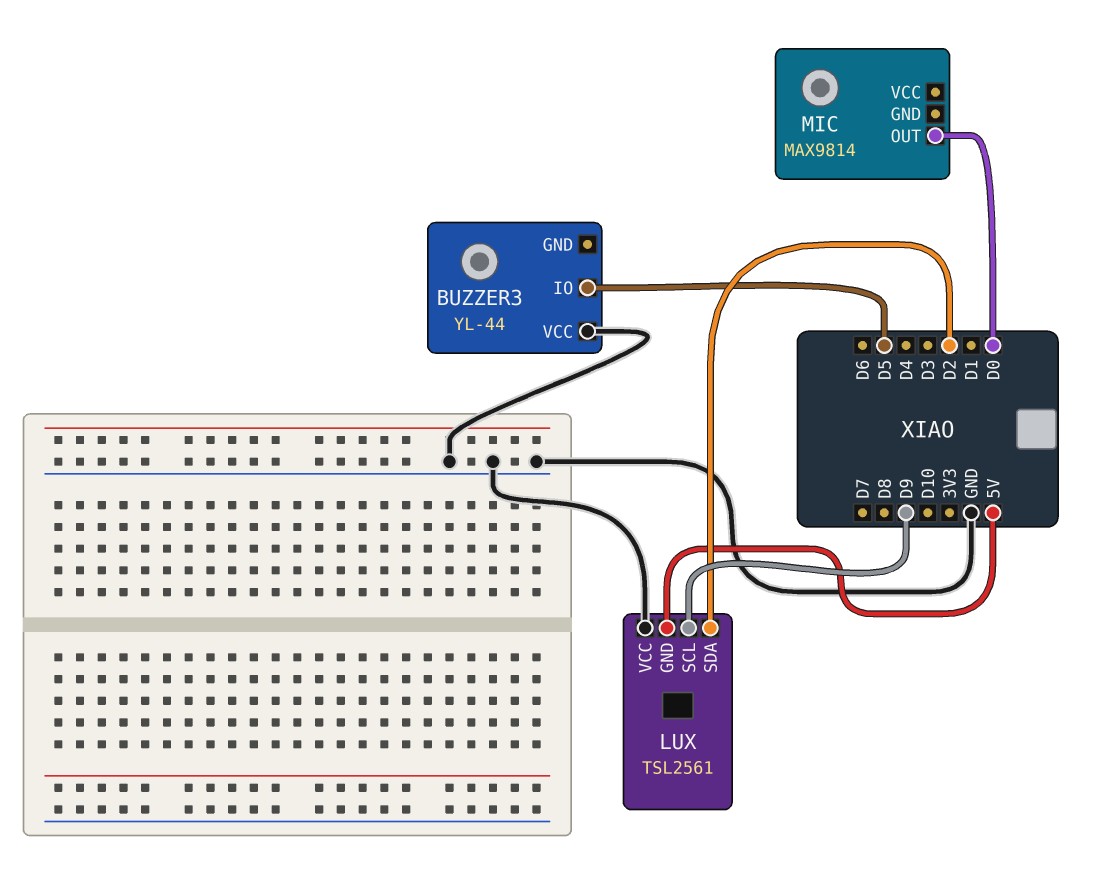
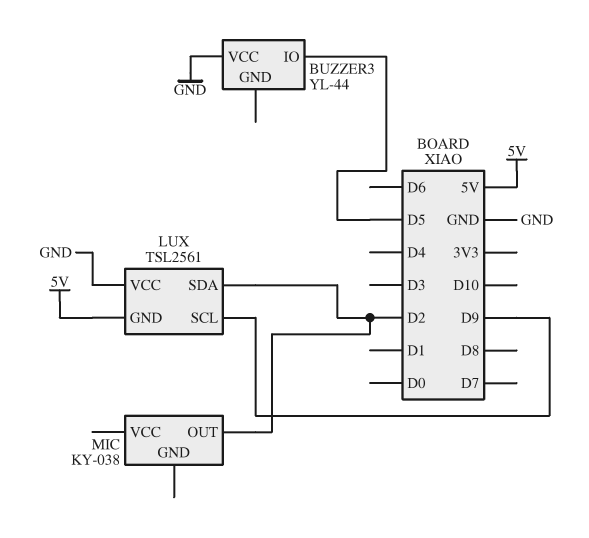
MIC: MAX9814 -> KY-038
MIC pin OUT: D0 -> D2

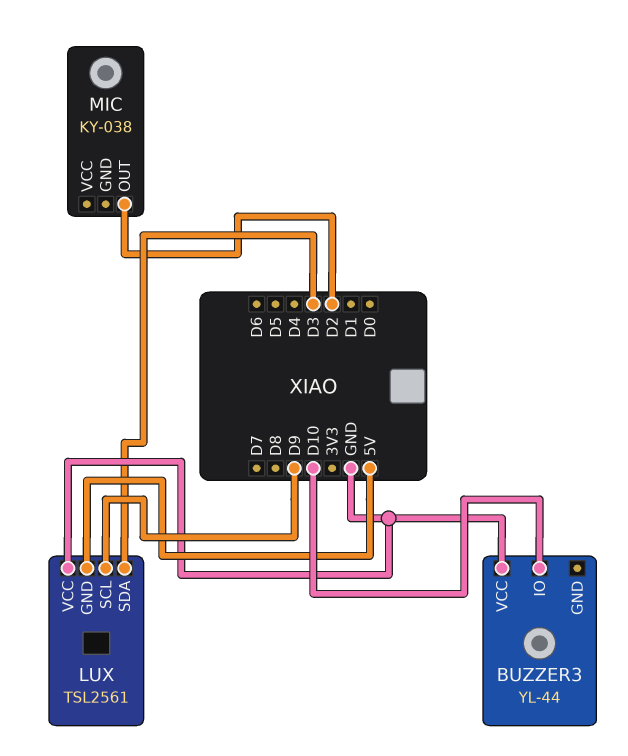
BUZZER3 pin IO: D5 -> D10
LUX pin SDA: D2 -> D3

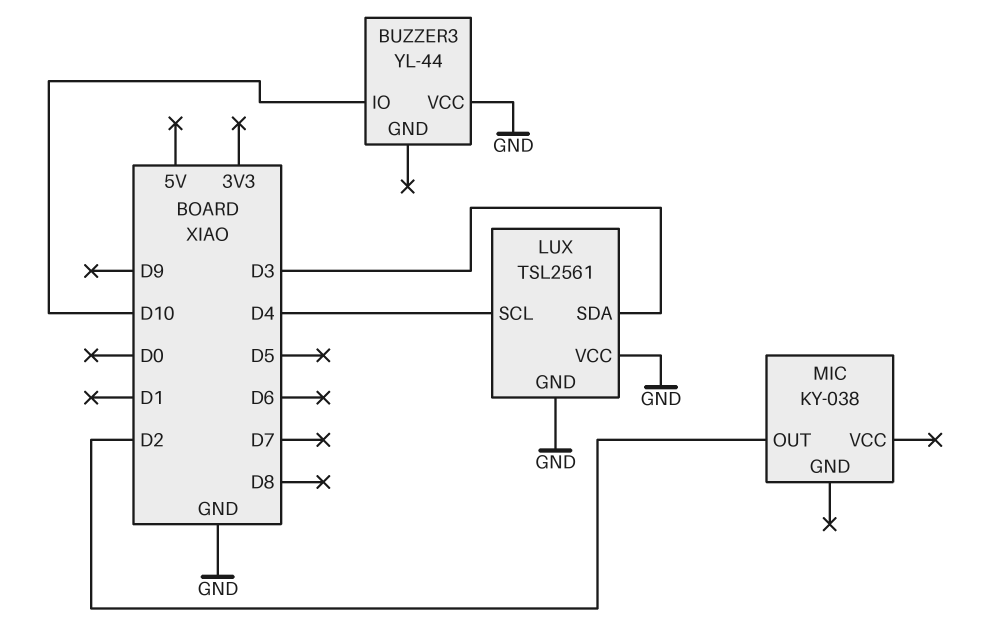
LUX pin GND: 5V -> GND
LUX pin SCL: D9 -> D4

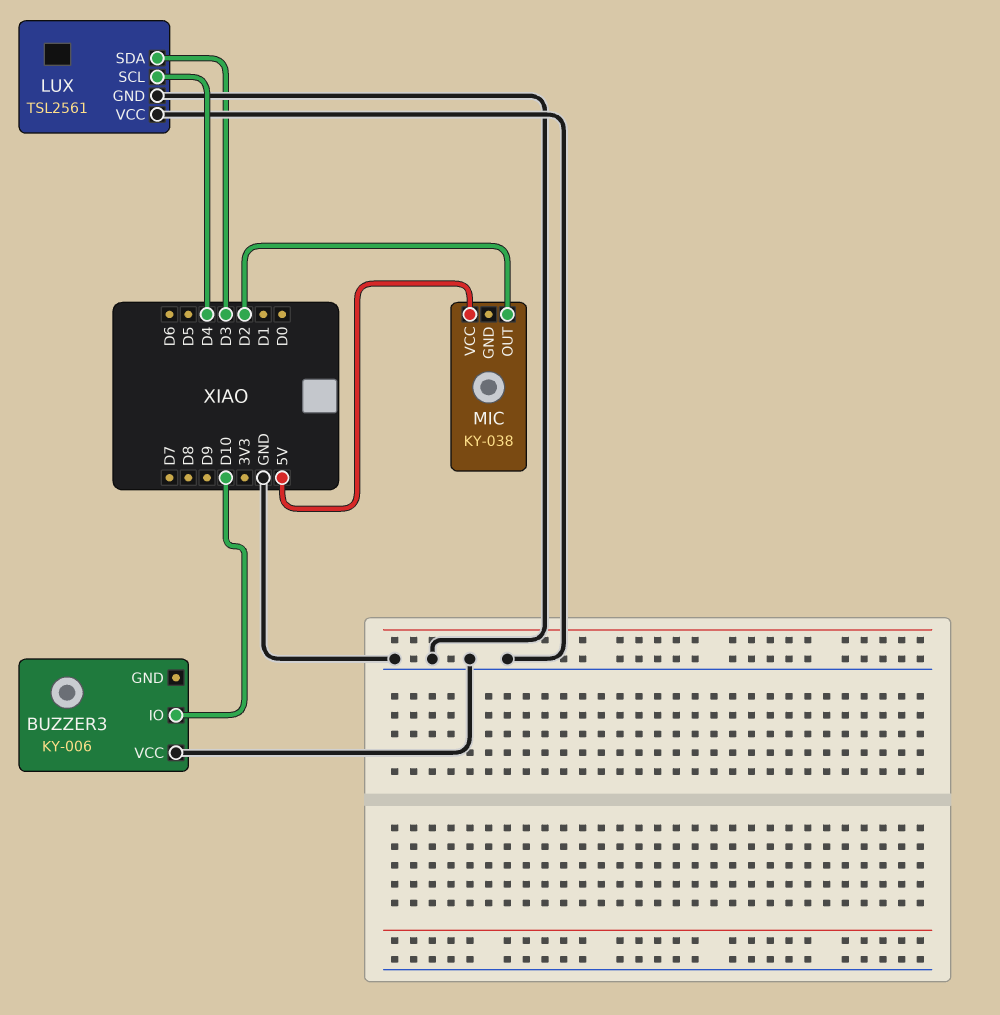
BUZZER3: YL-44 -> KY-006
MIC pin VCC: none -> 5V

